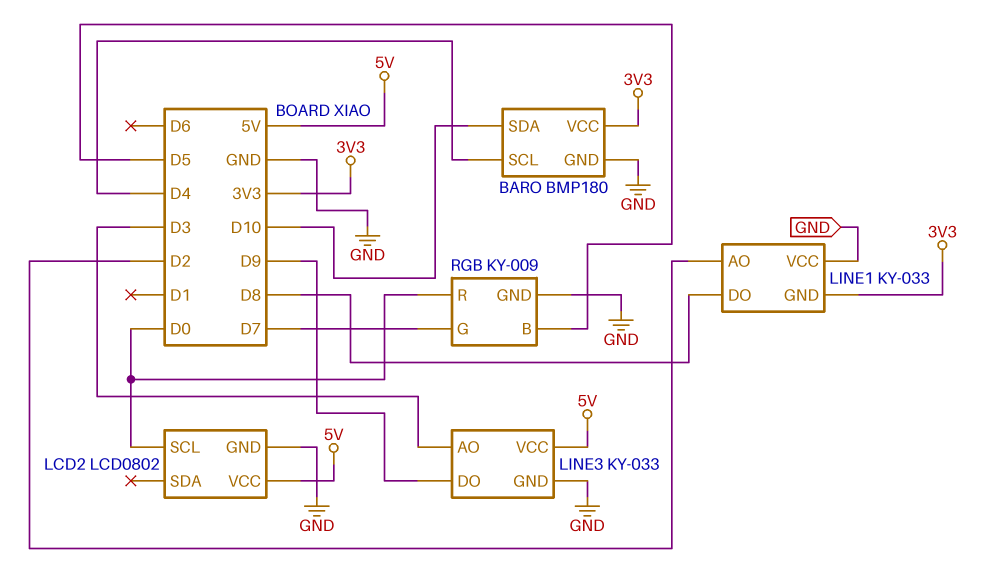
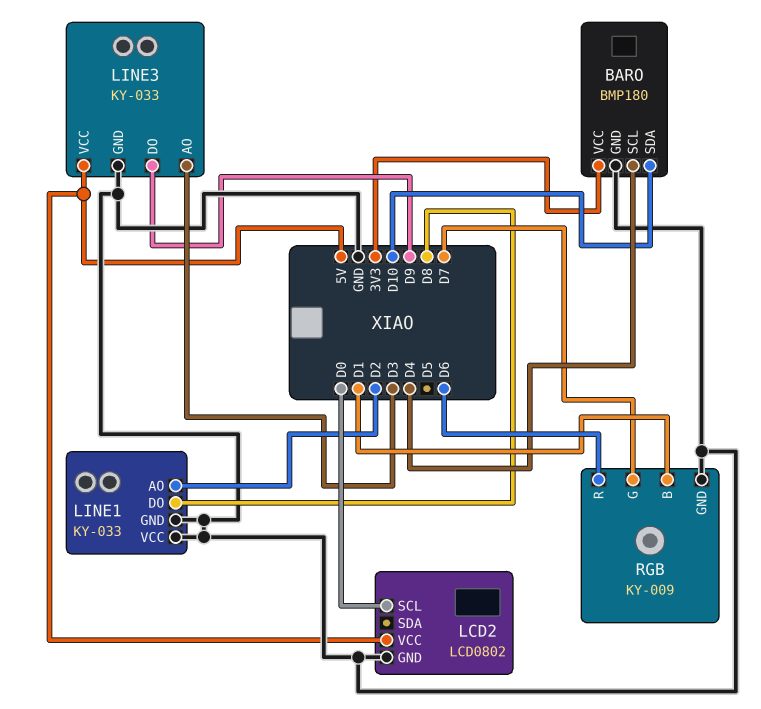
LINE1 pin GND: 3V3 -> GND
RGB pin B: D5 -> D1
RGB pin R: D0 -> D6

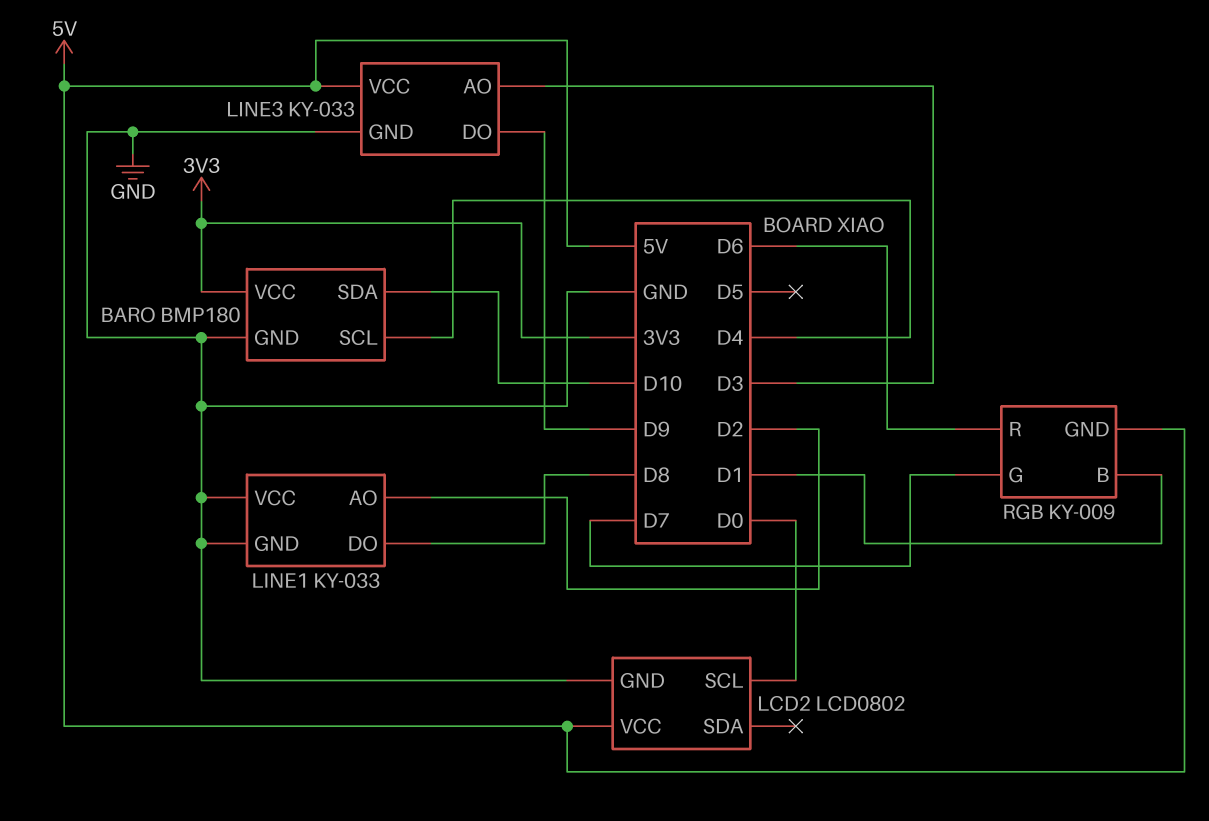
RGB pin GND: GND -> 5V

